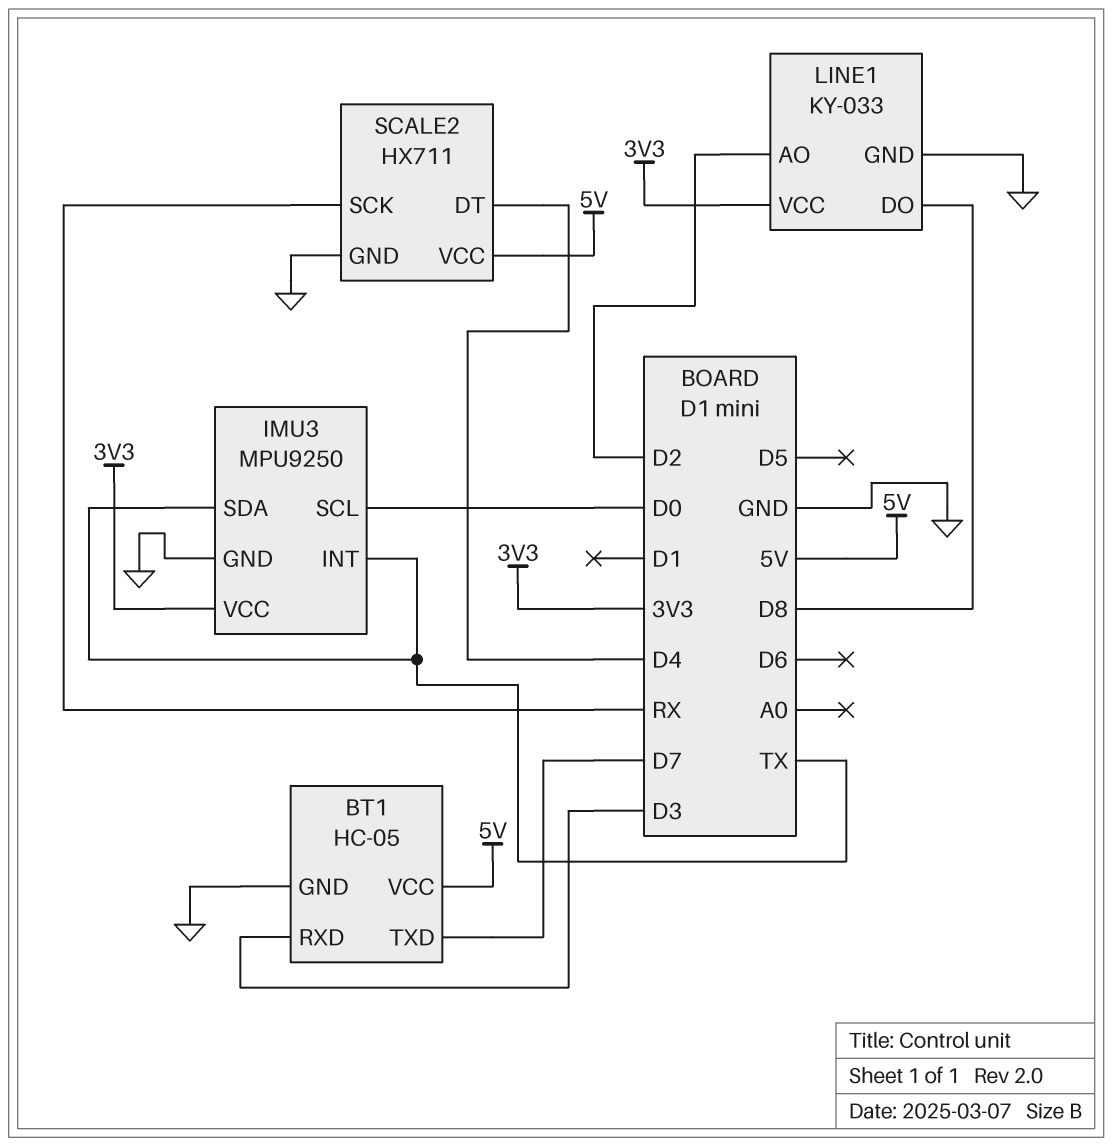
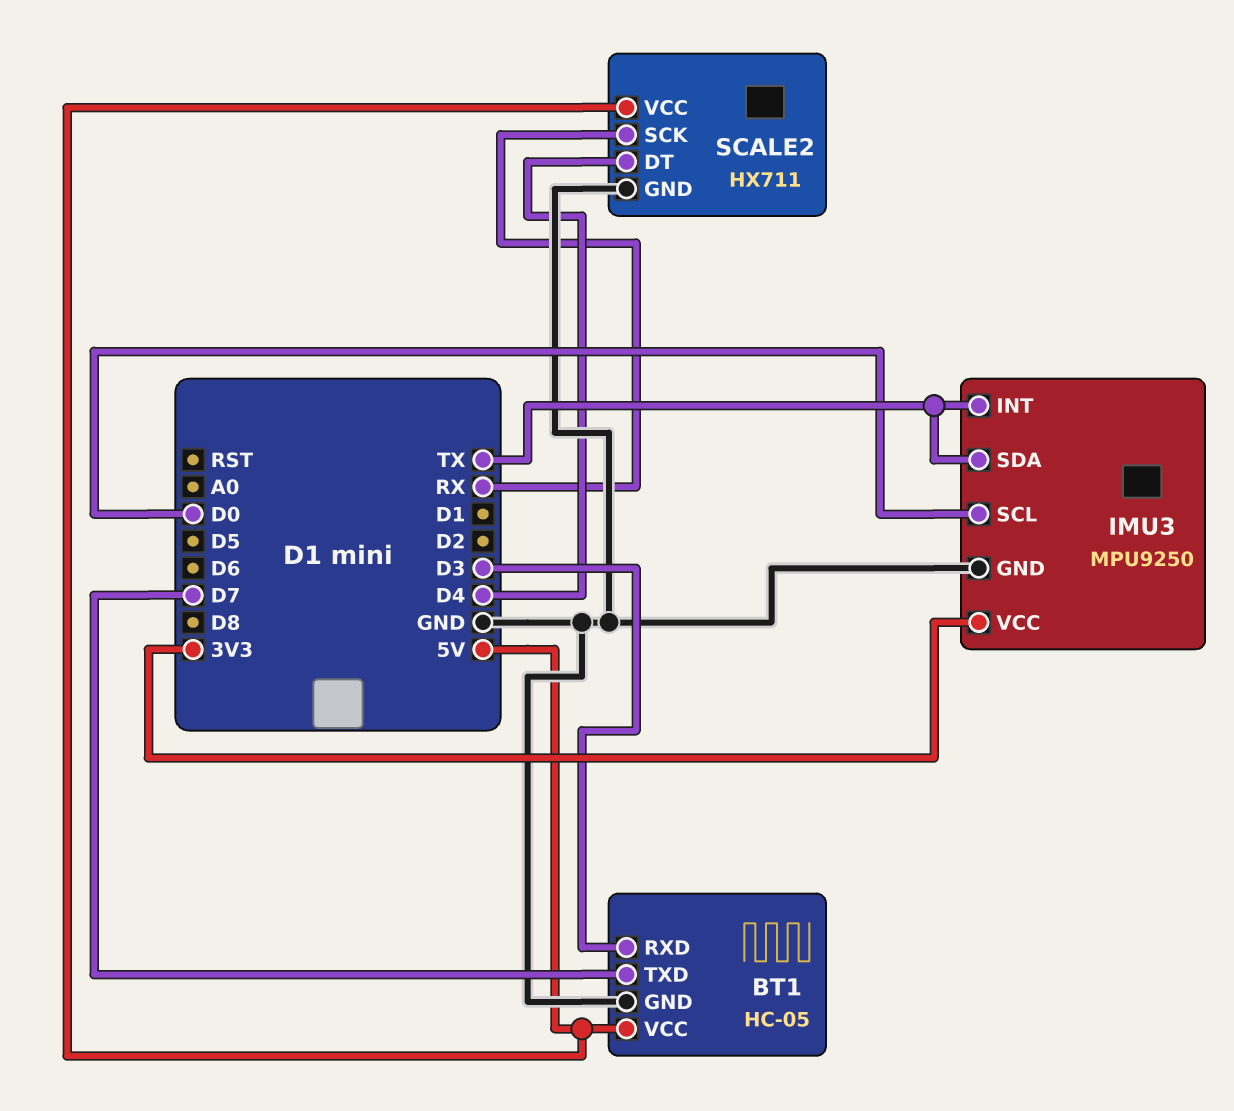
LINE1: KY-033 -> none
LINE1 pin AO: D2 -> none
LINE1 pin DO: D8 -> none
LINE1 pin GND: GND -> none
LINE1 pin VCC: 3V3 -> none

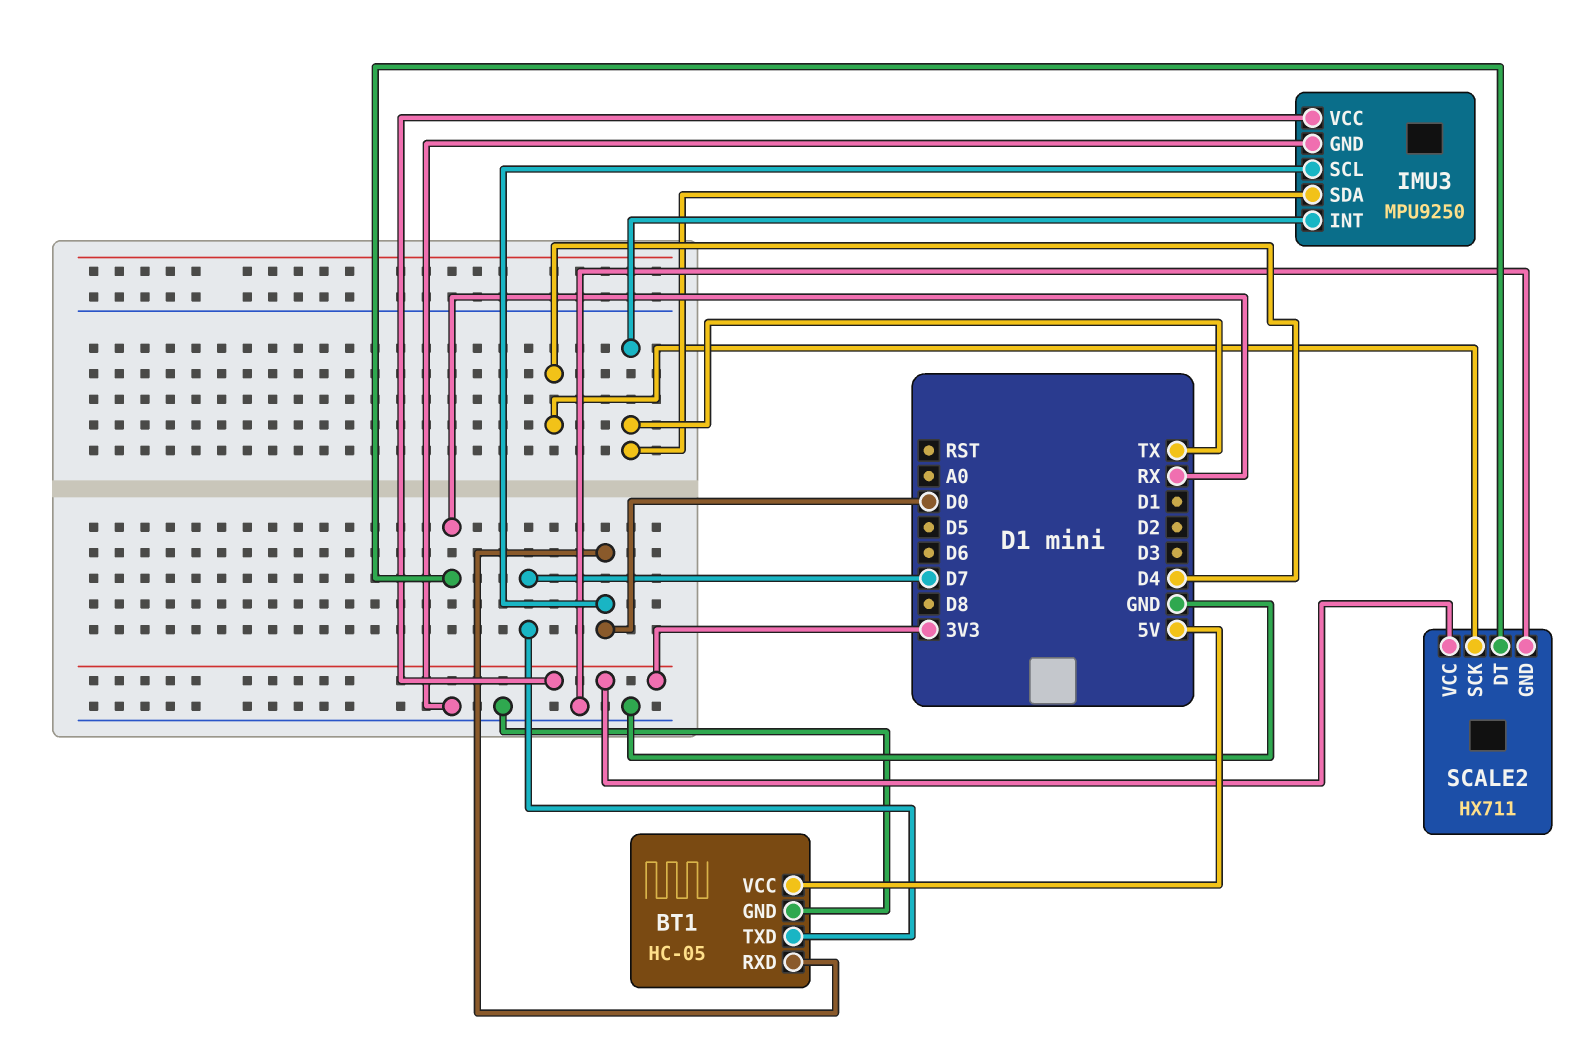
BT1 pin RXD: D3 -> D0
SCALE2 pin DT: D4 -> RX
SCALE2 pin SCK: RX -> D4
SCALE2 pin VCC: 5V -> 3V3

